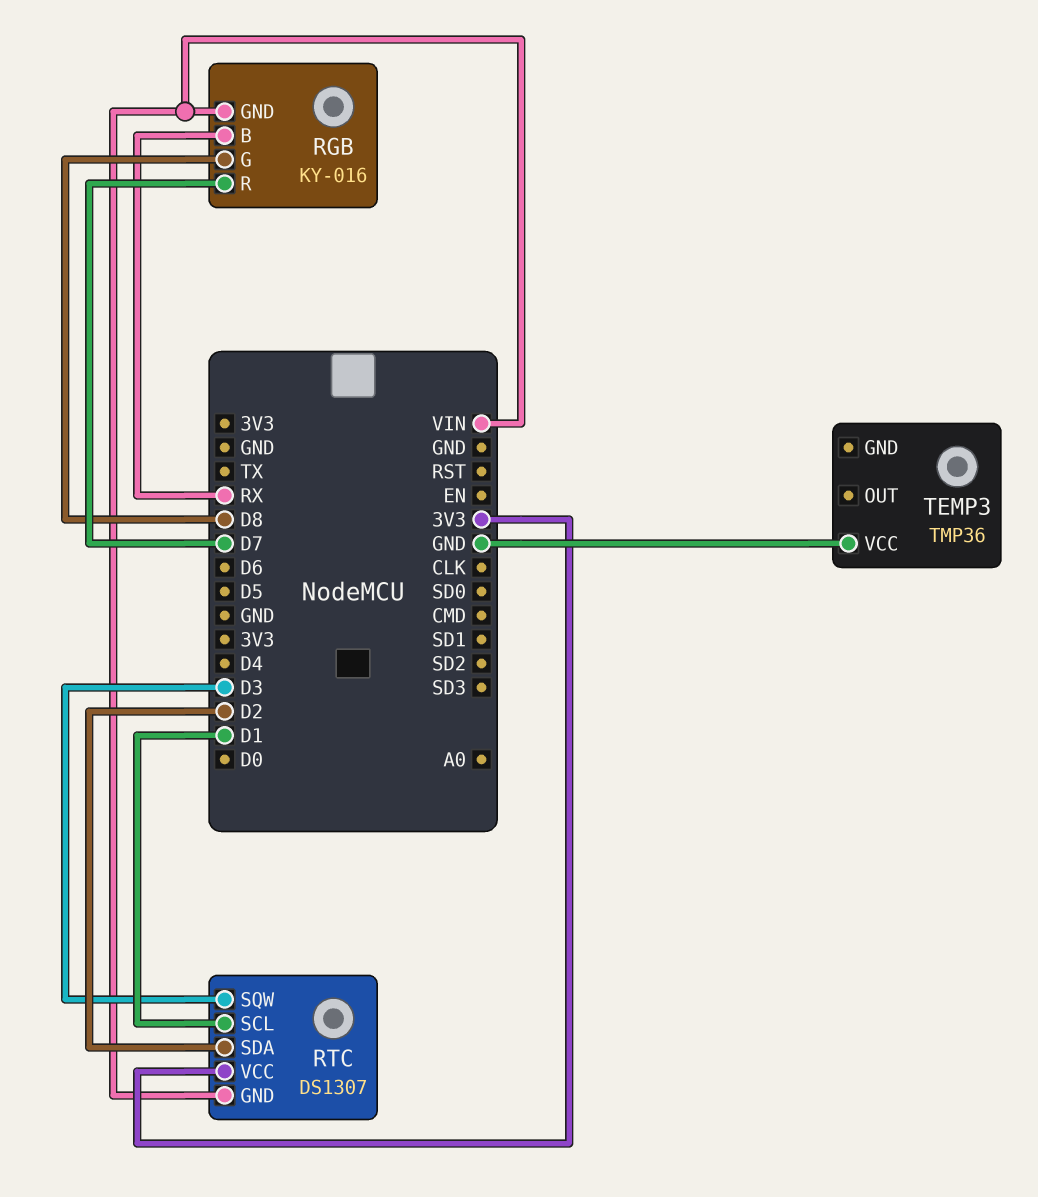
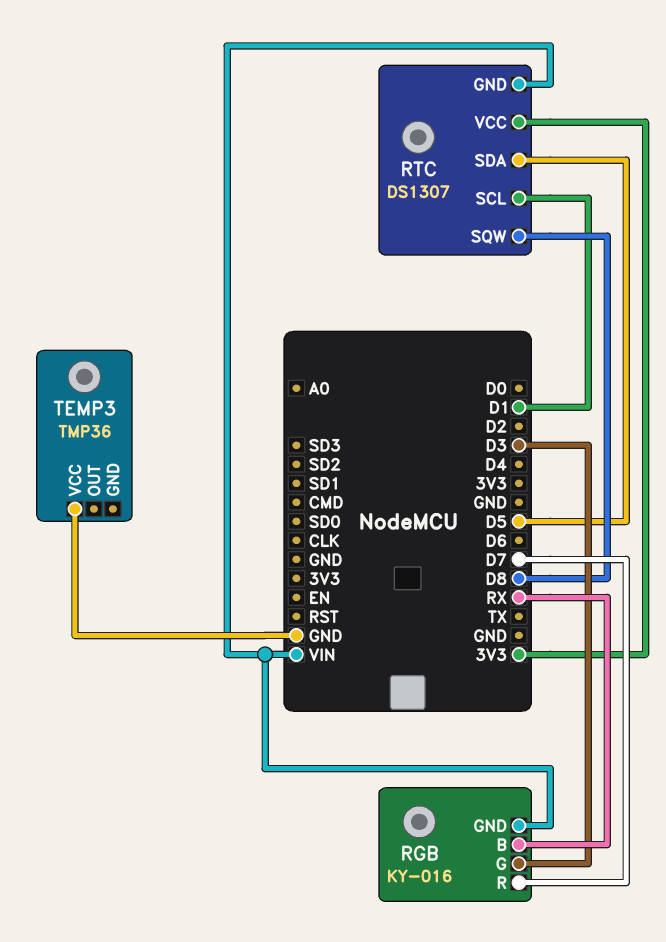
RGB pin G: D8 -> D3
RTC pin SDA: D2 -> D5
RTC pin SQW: D3 -> D8

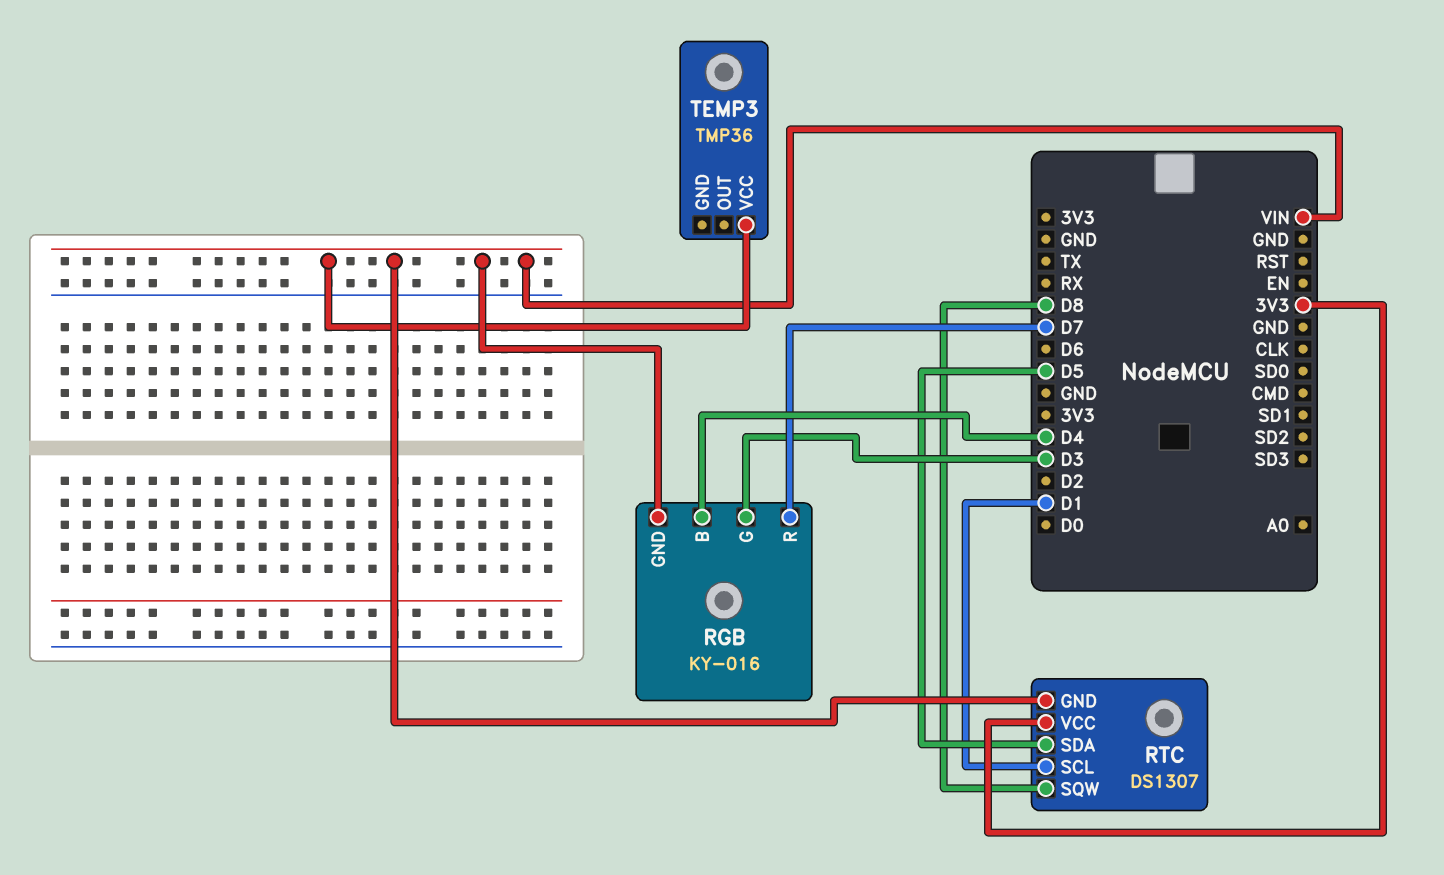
RGB pin B: RX -> D4
TEMP3 pin VCC: GND -> VIN

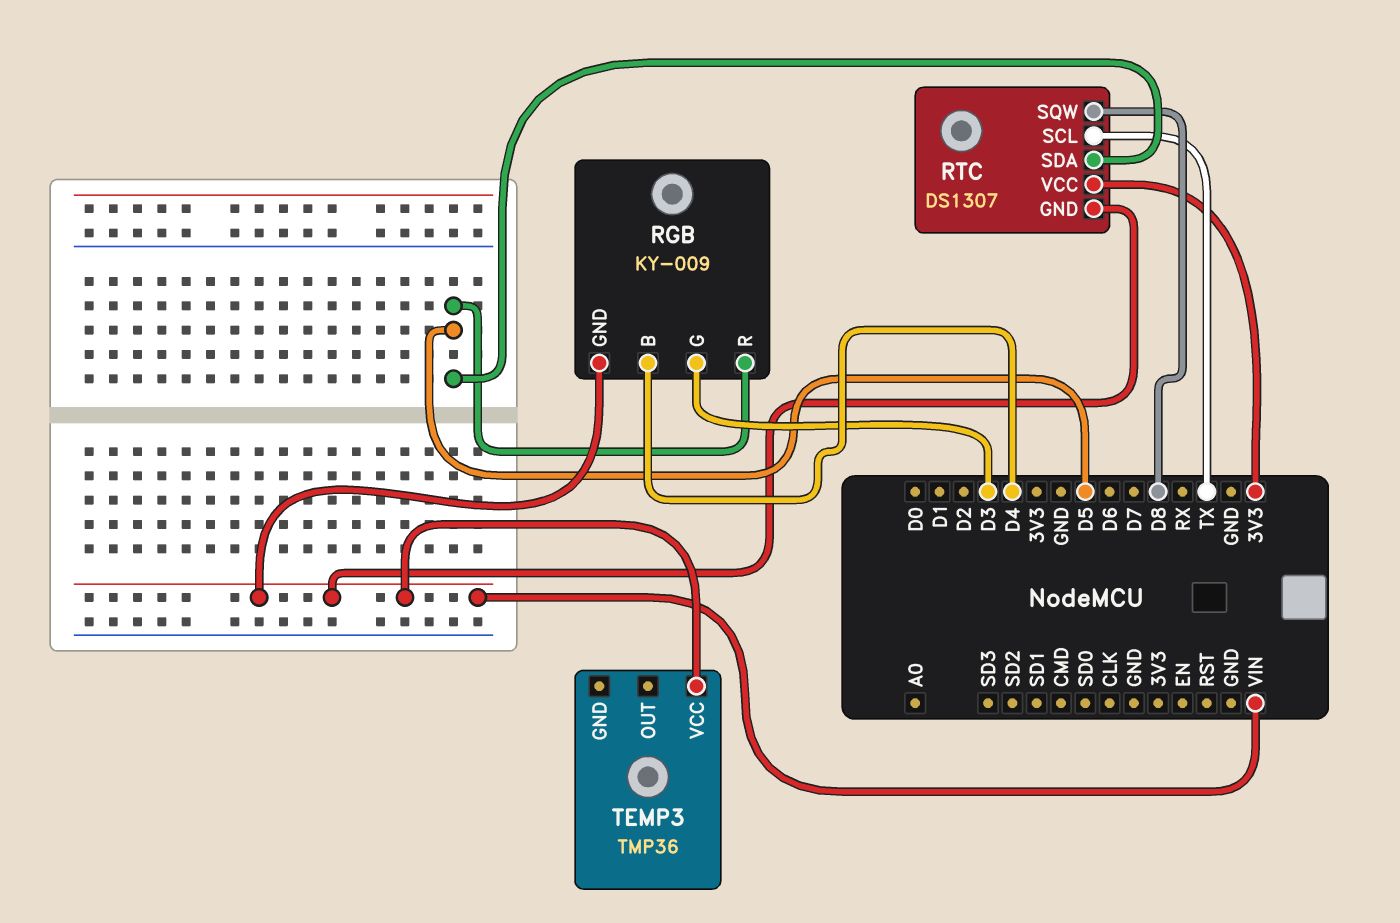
RGB: KY-016 -> KY-009
RGB pin R: D7 -> D5
RTC pin SCL: D1 -> TX

